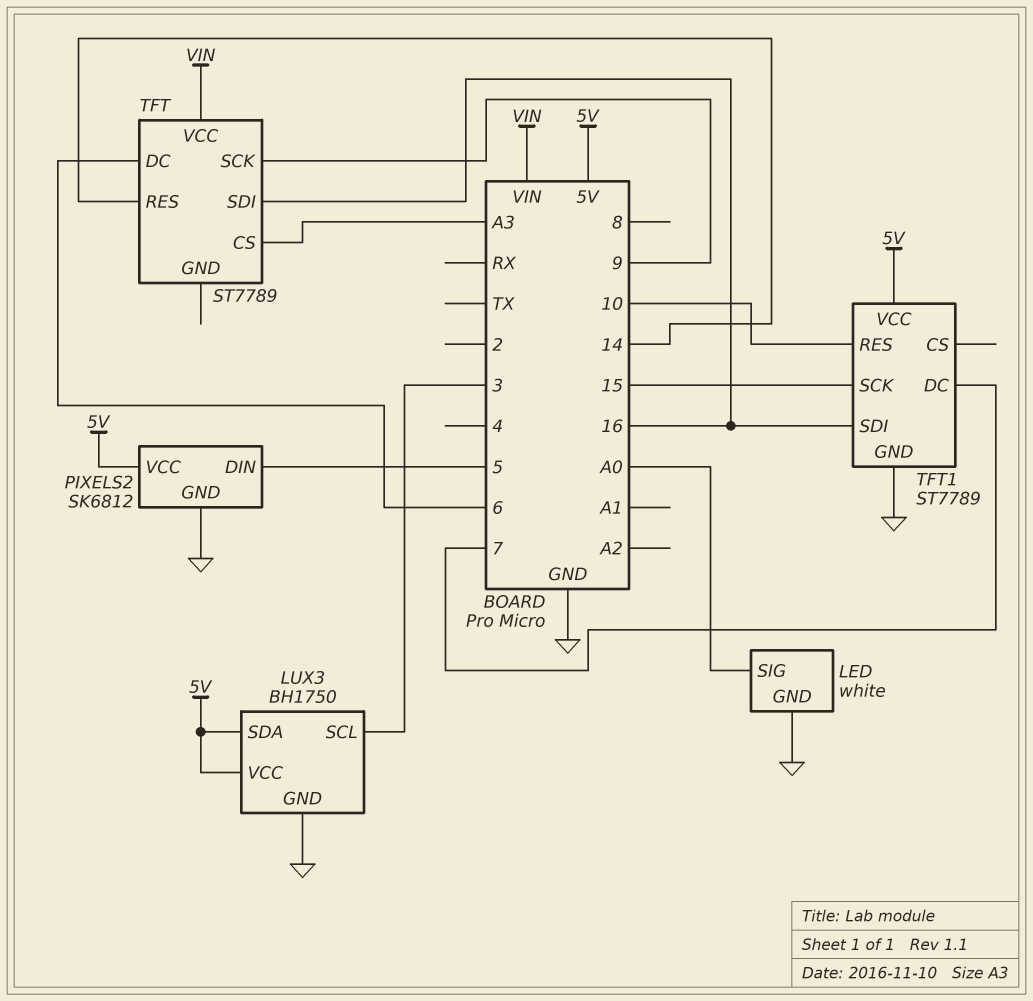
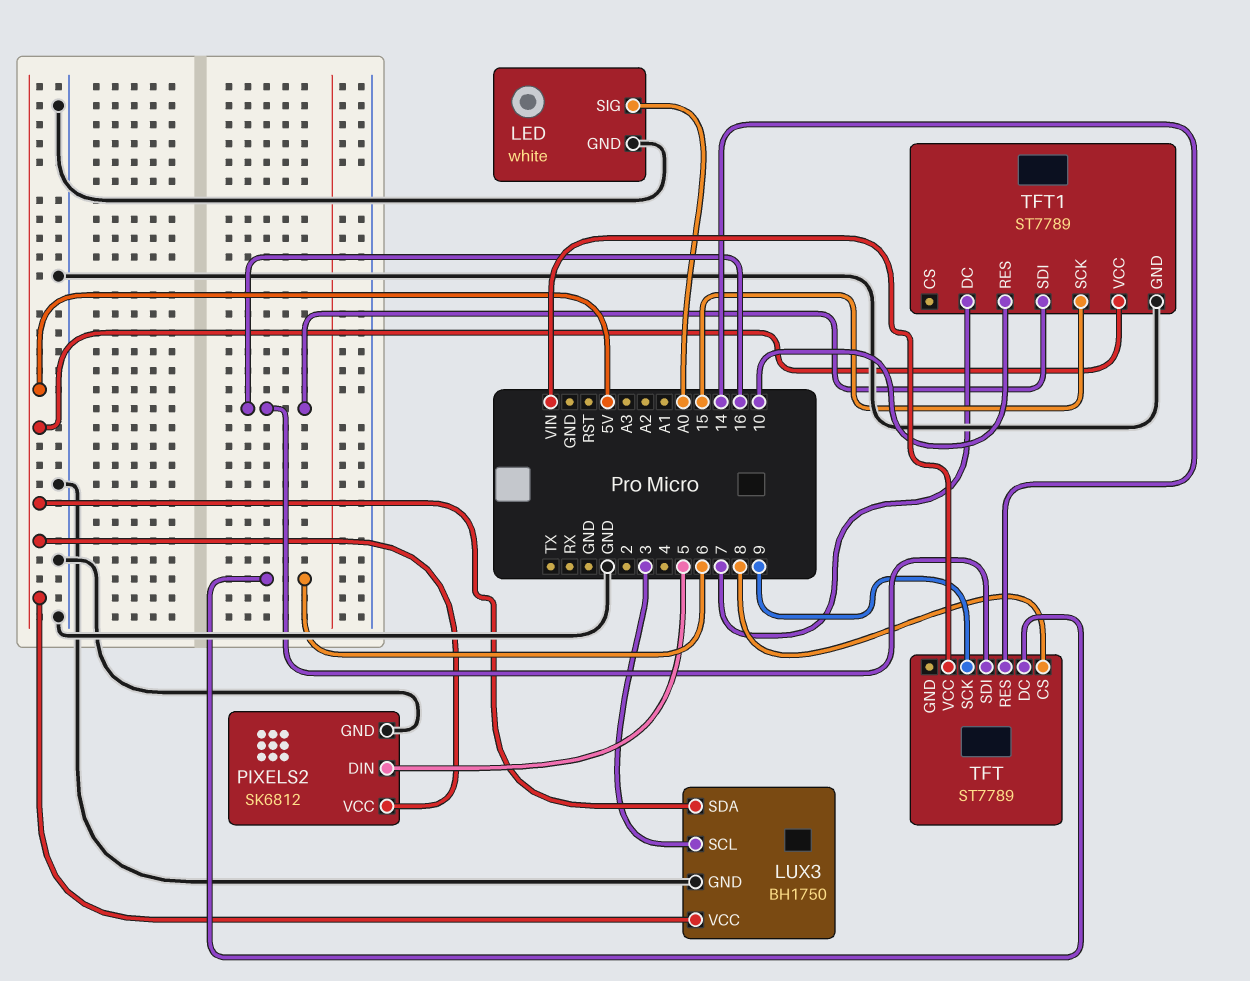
TFT pin CS: A3 -> 8

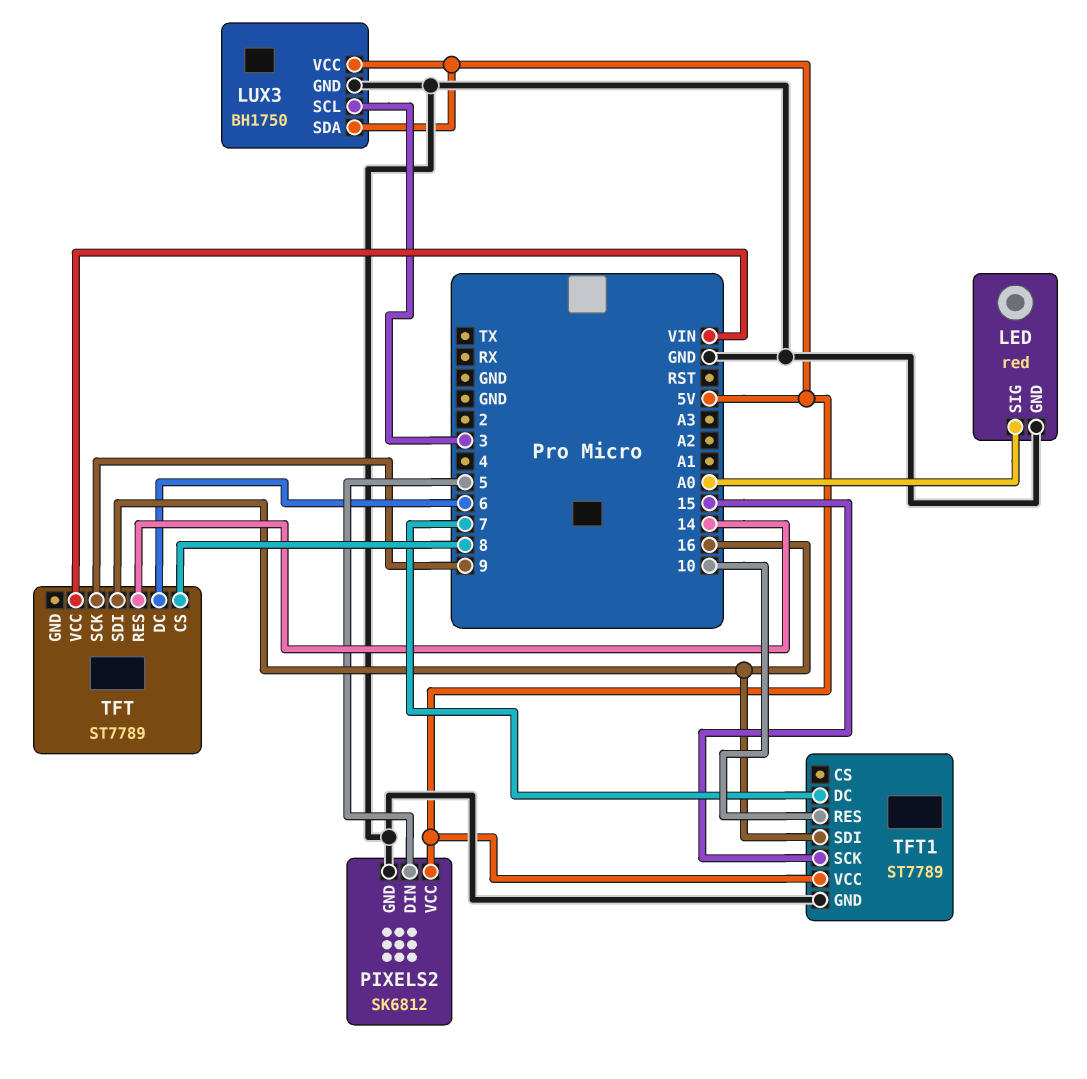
LED: white -> red

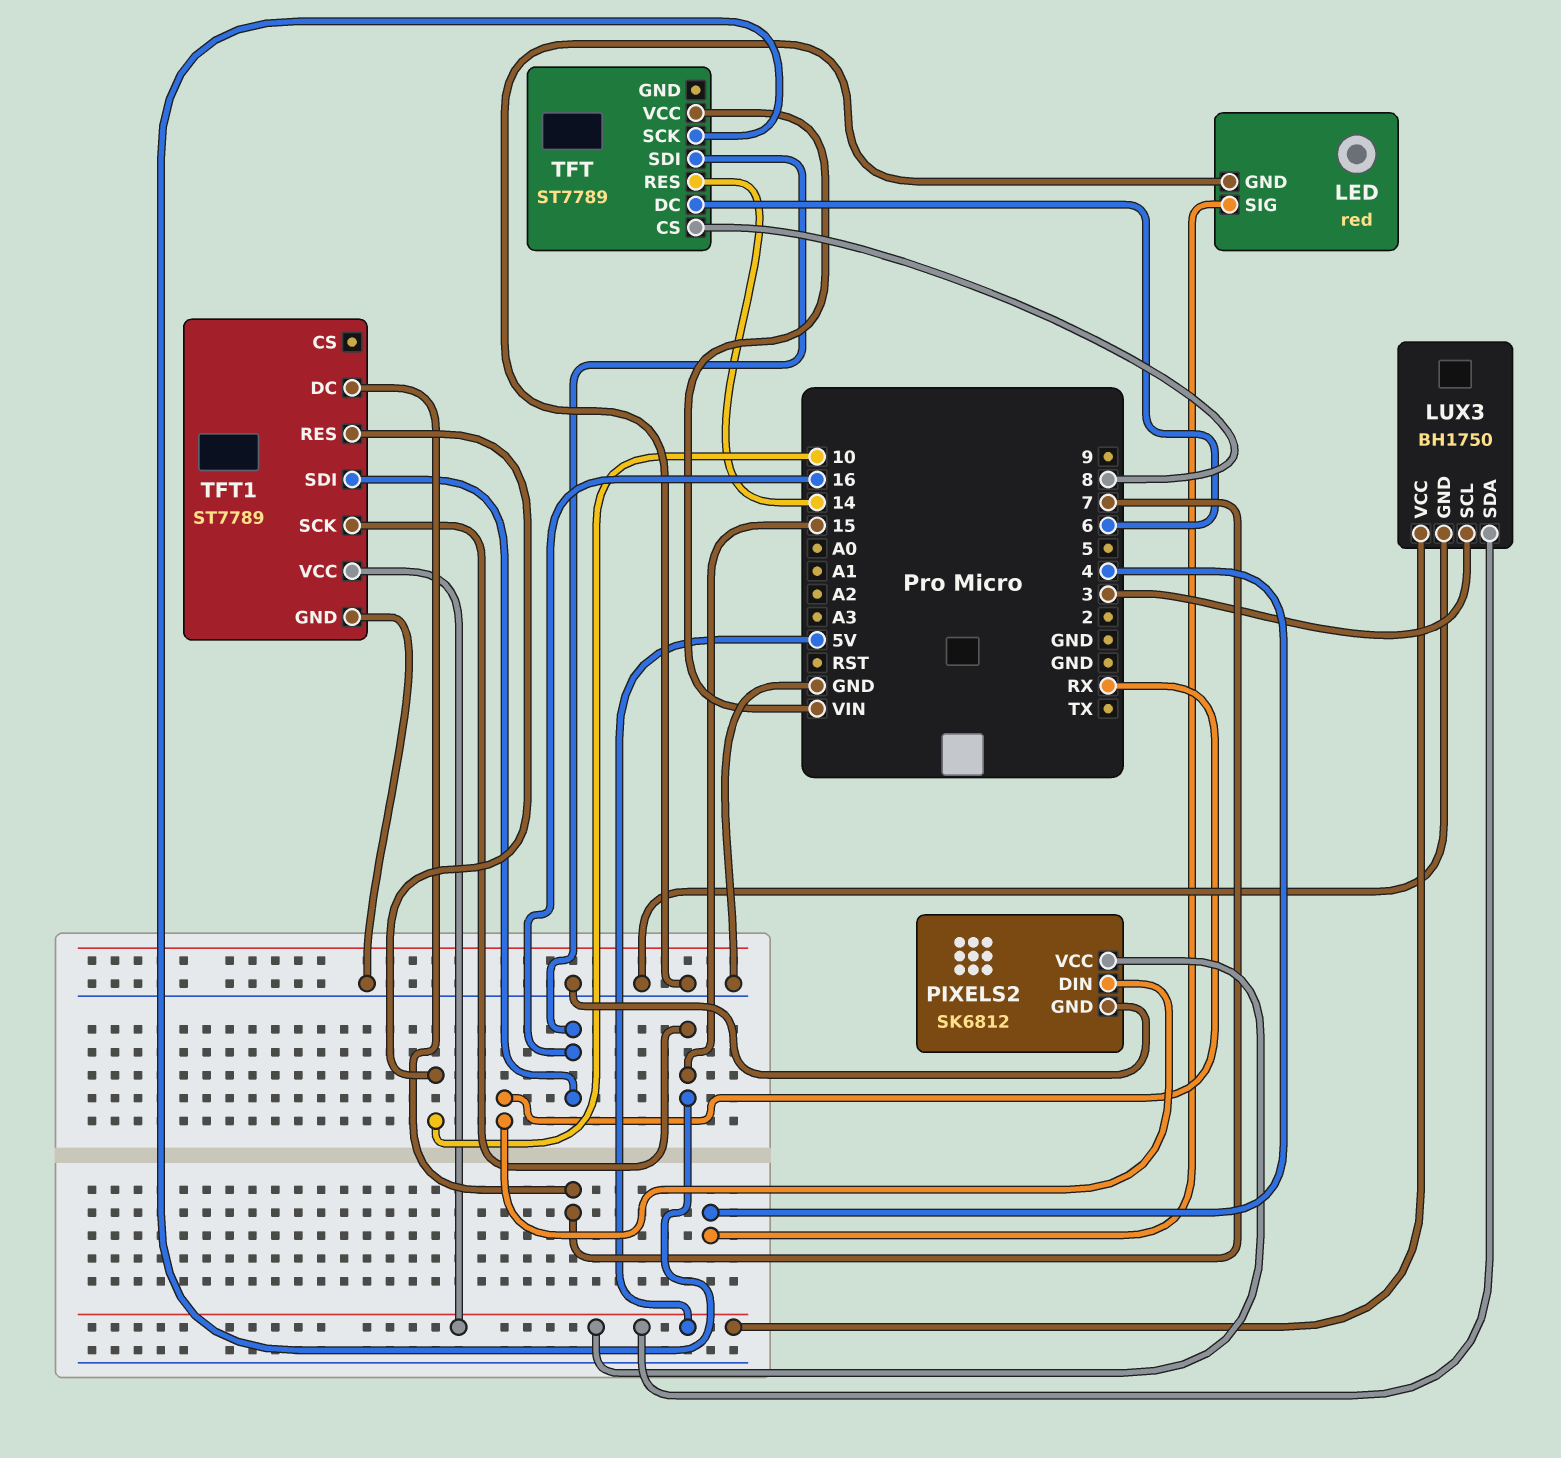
LED pin SIG: A0 -> 4
PIXELS2 pin DIN: 5 -> RX
TFT pin SCK: 9 -> 15

